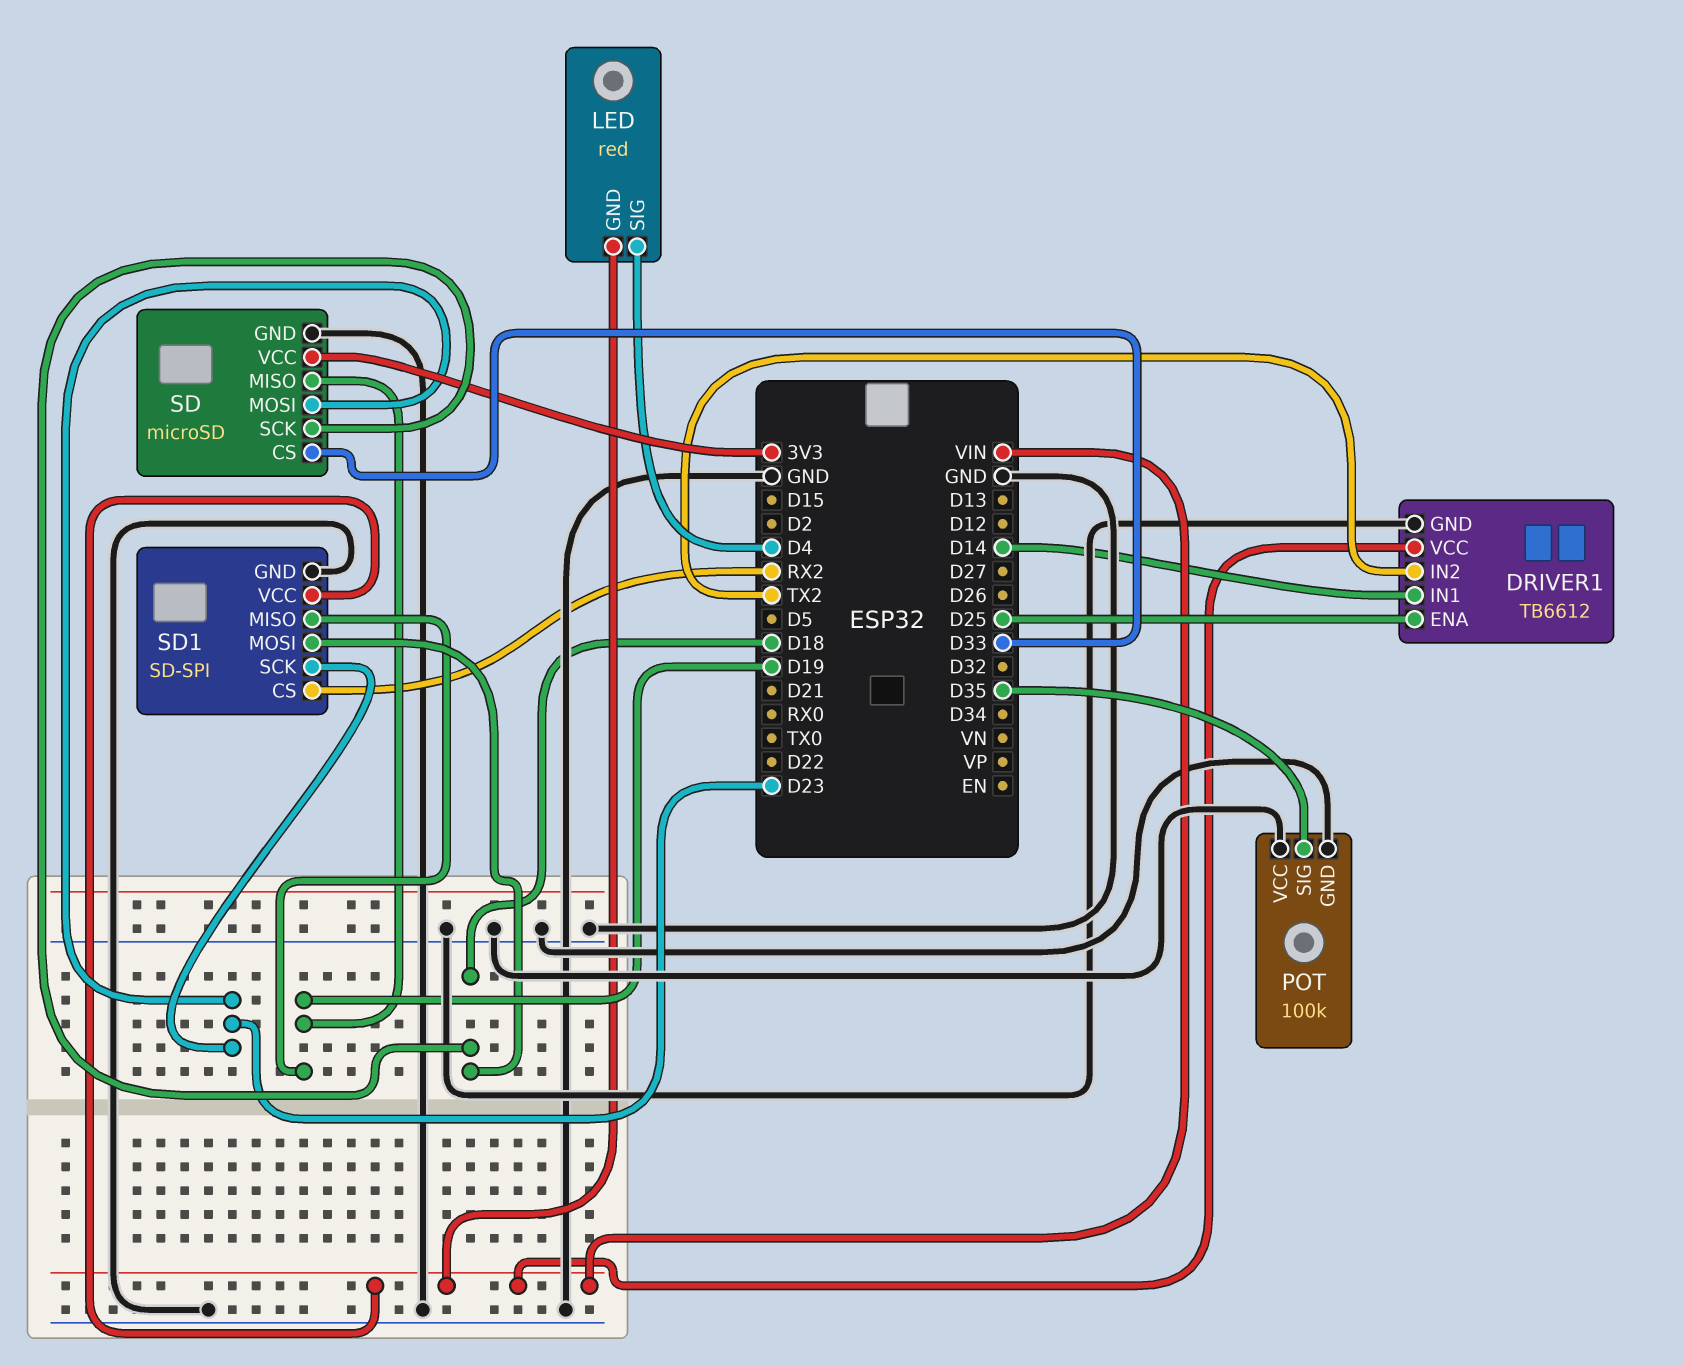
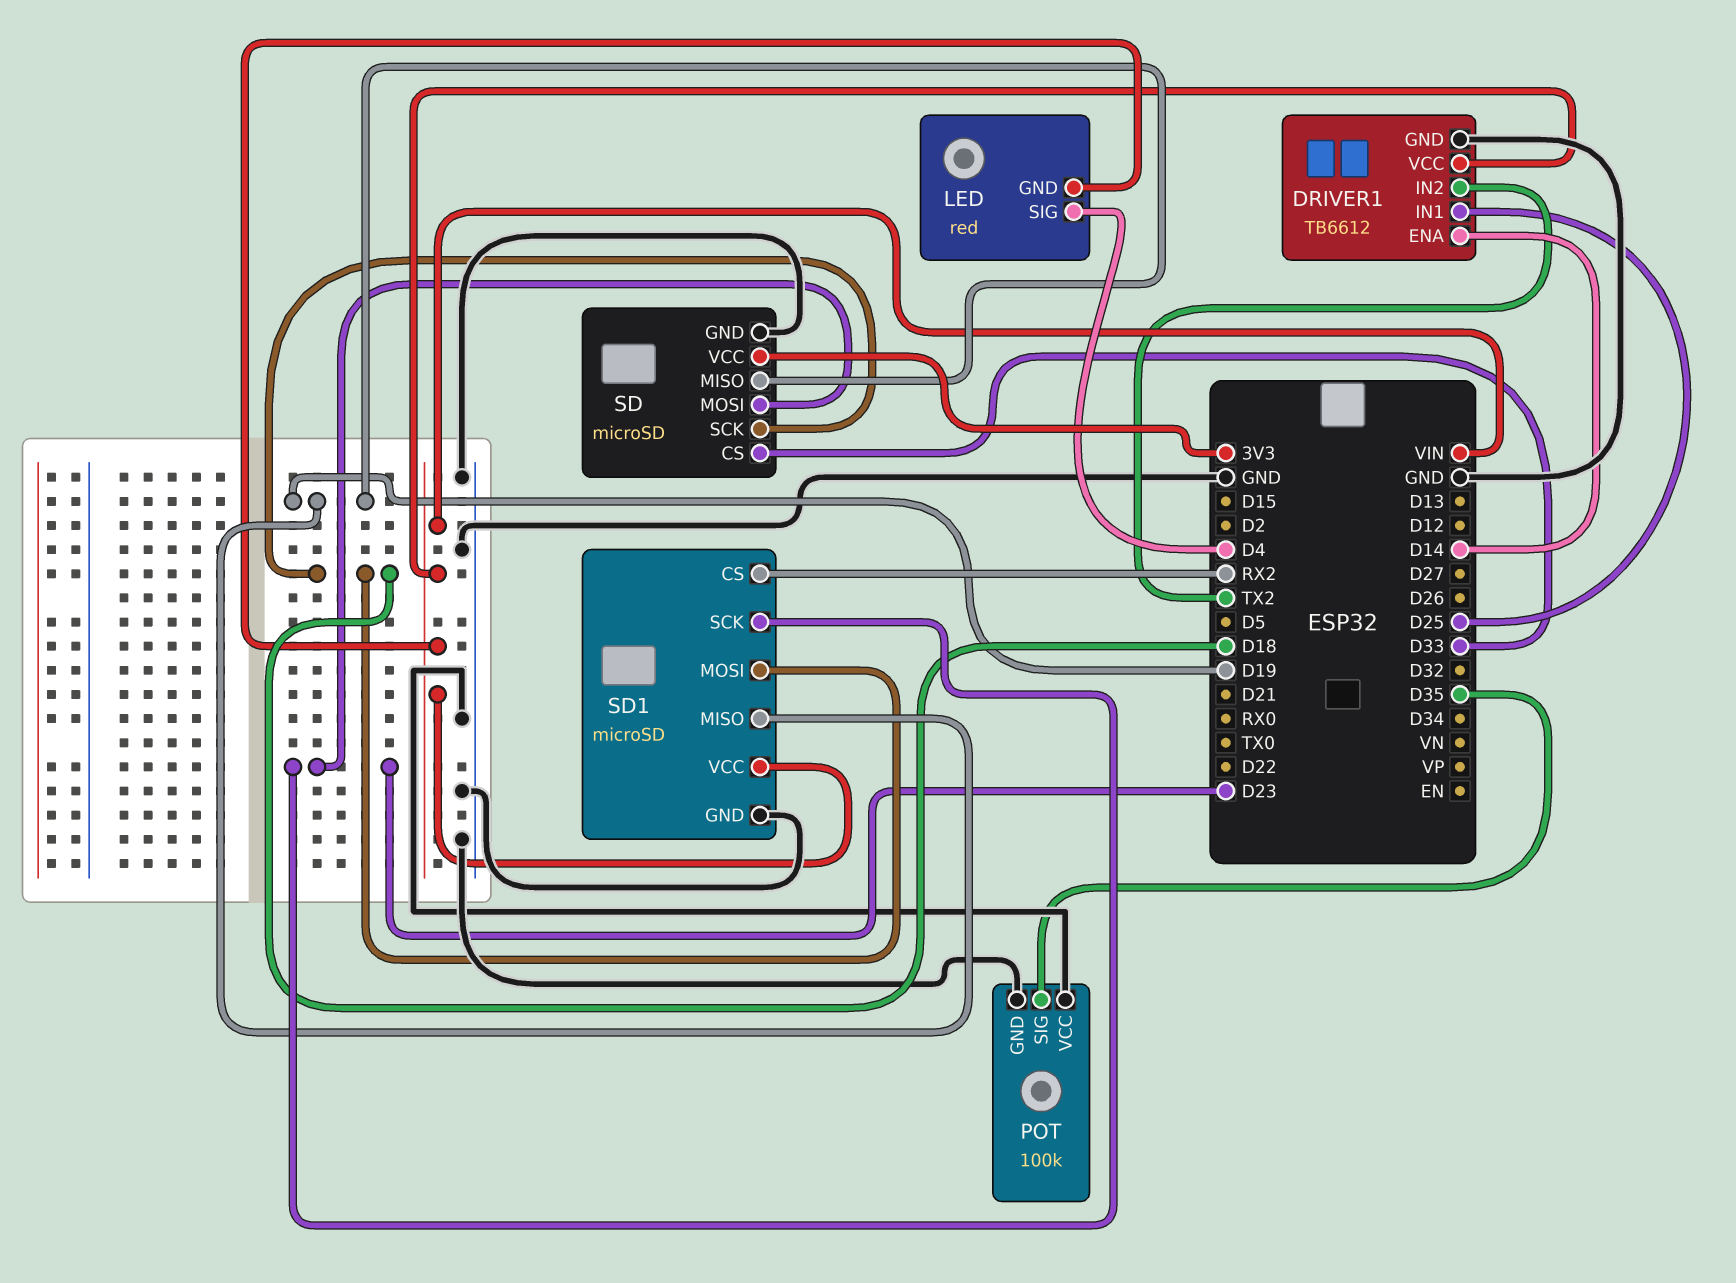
DRIVER1 pin ENA: D25 -> D14
DRIVER1 pin IN1: D14 -> D25
SD1: SD-SPI -> microSD

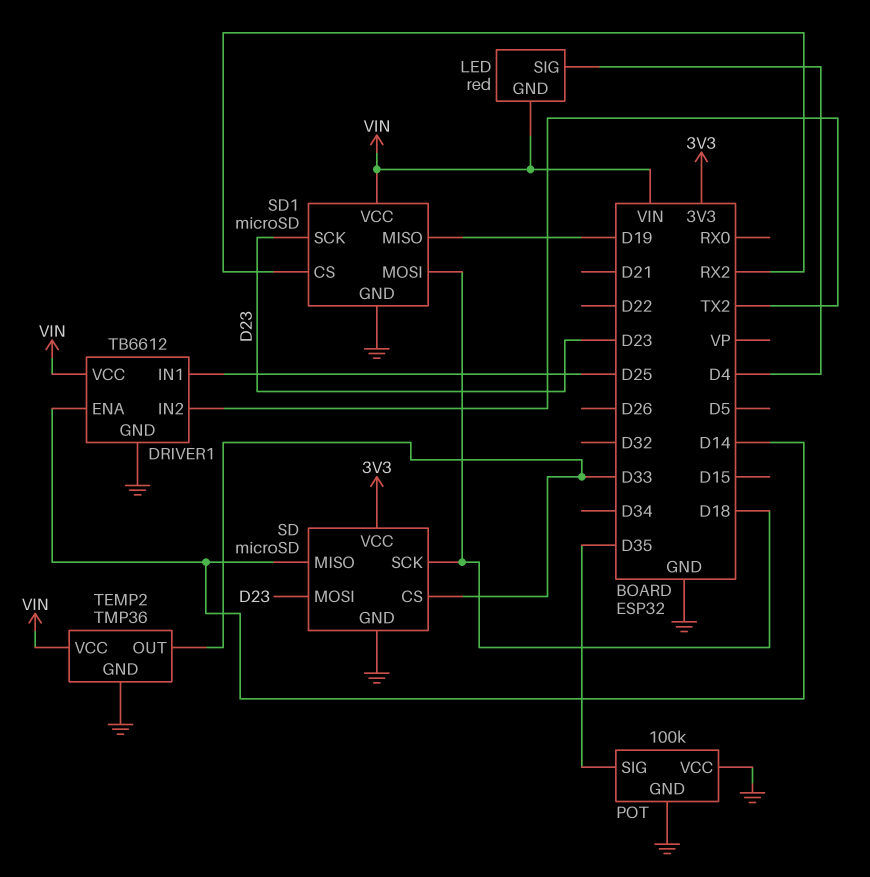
SD pin MISO: D19 -> D14
TEMP2: none -> TMP36
TEMP2 pin GND: none -> GND
TEMP2 pin OUT: none -> D33
TEMP2 pin VCC: none -> VIN

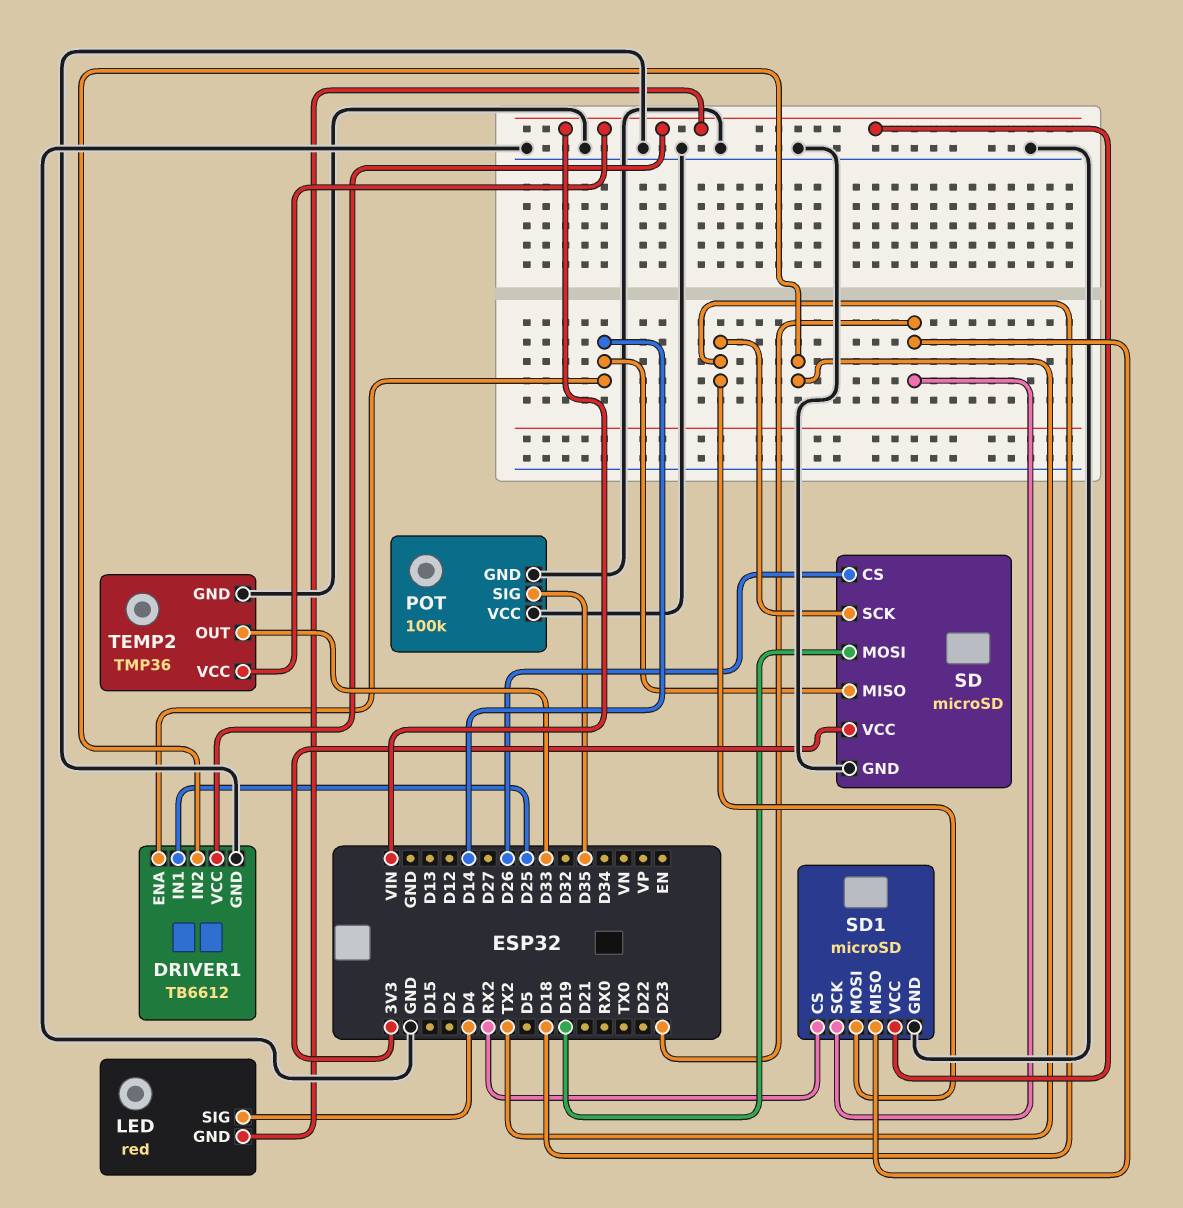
SD pin CS: D33 -> D26
SD pin MOSI: D23 -> D19
SD1 pin MISO: D19 -> D23

